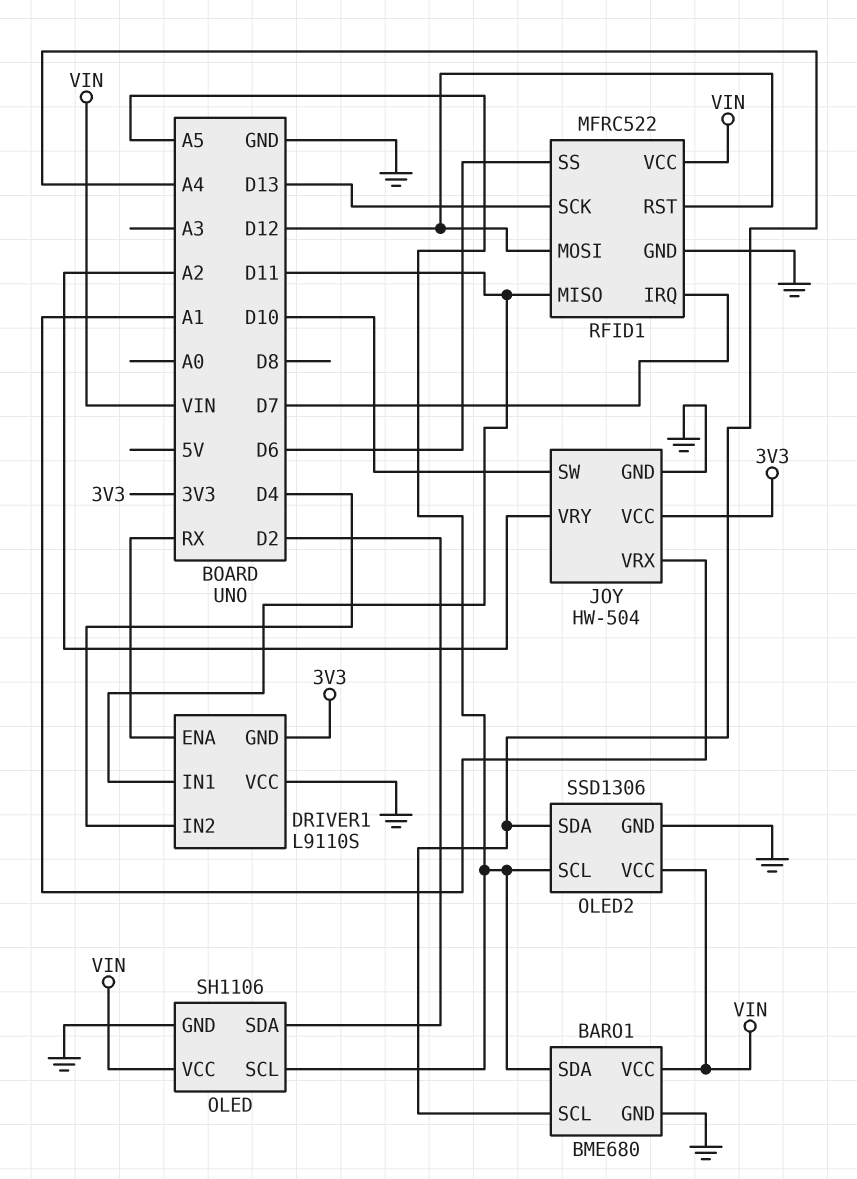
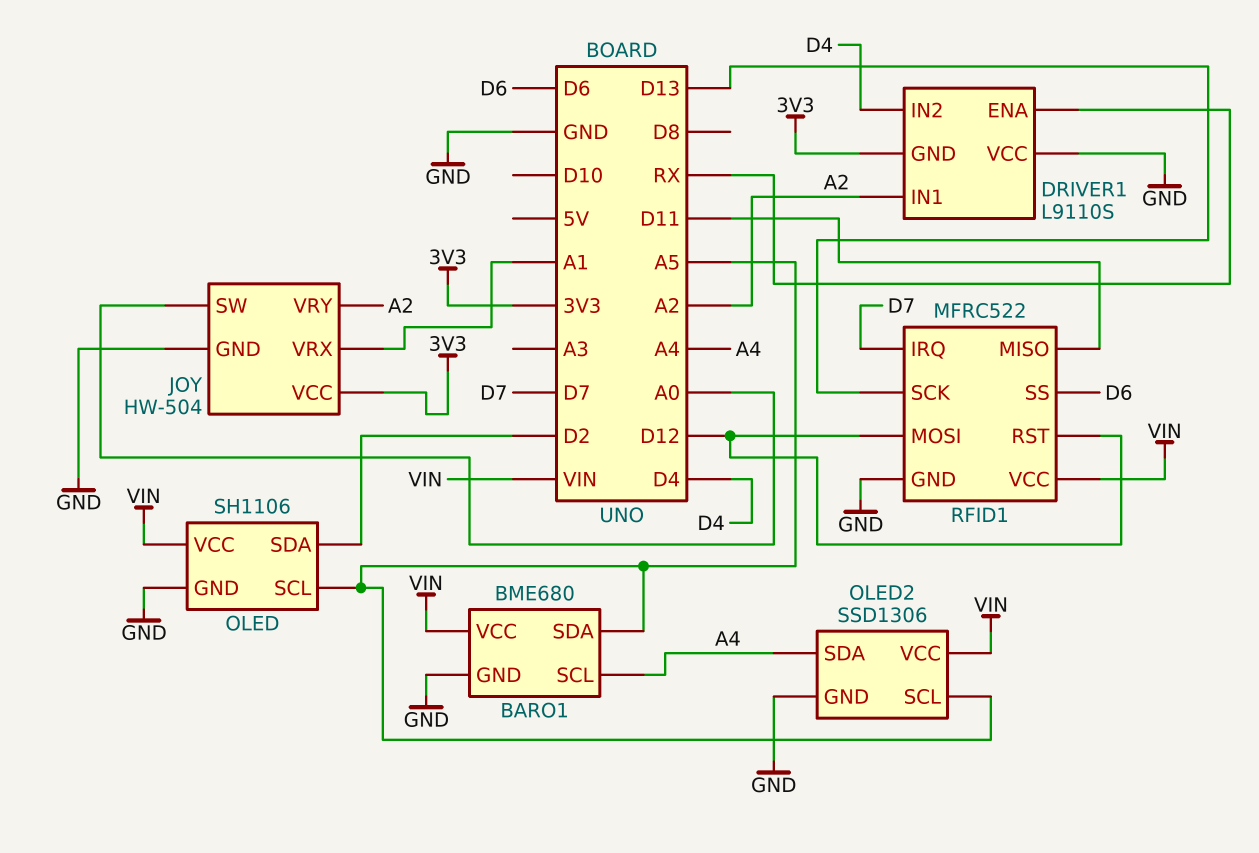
DRIVER1 pin IN1: D11 -> A2
JOY pin SW: D10 -> A0

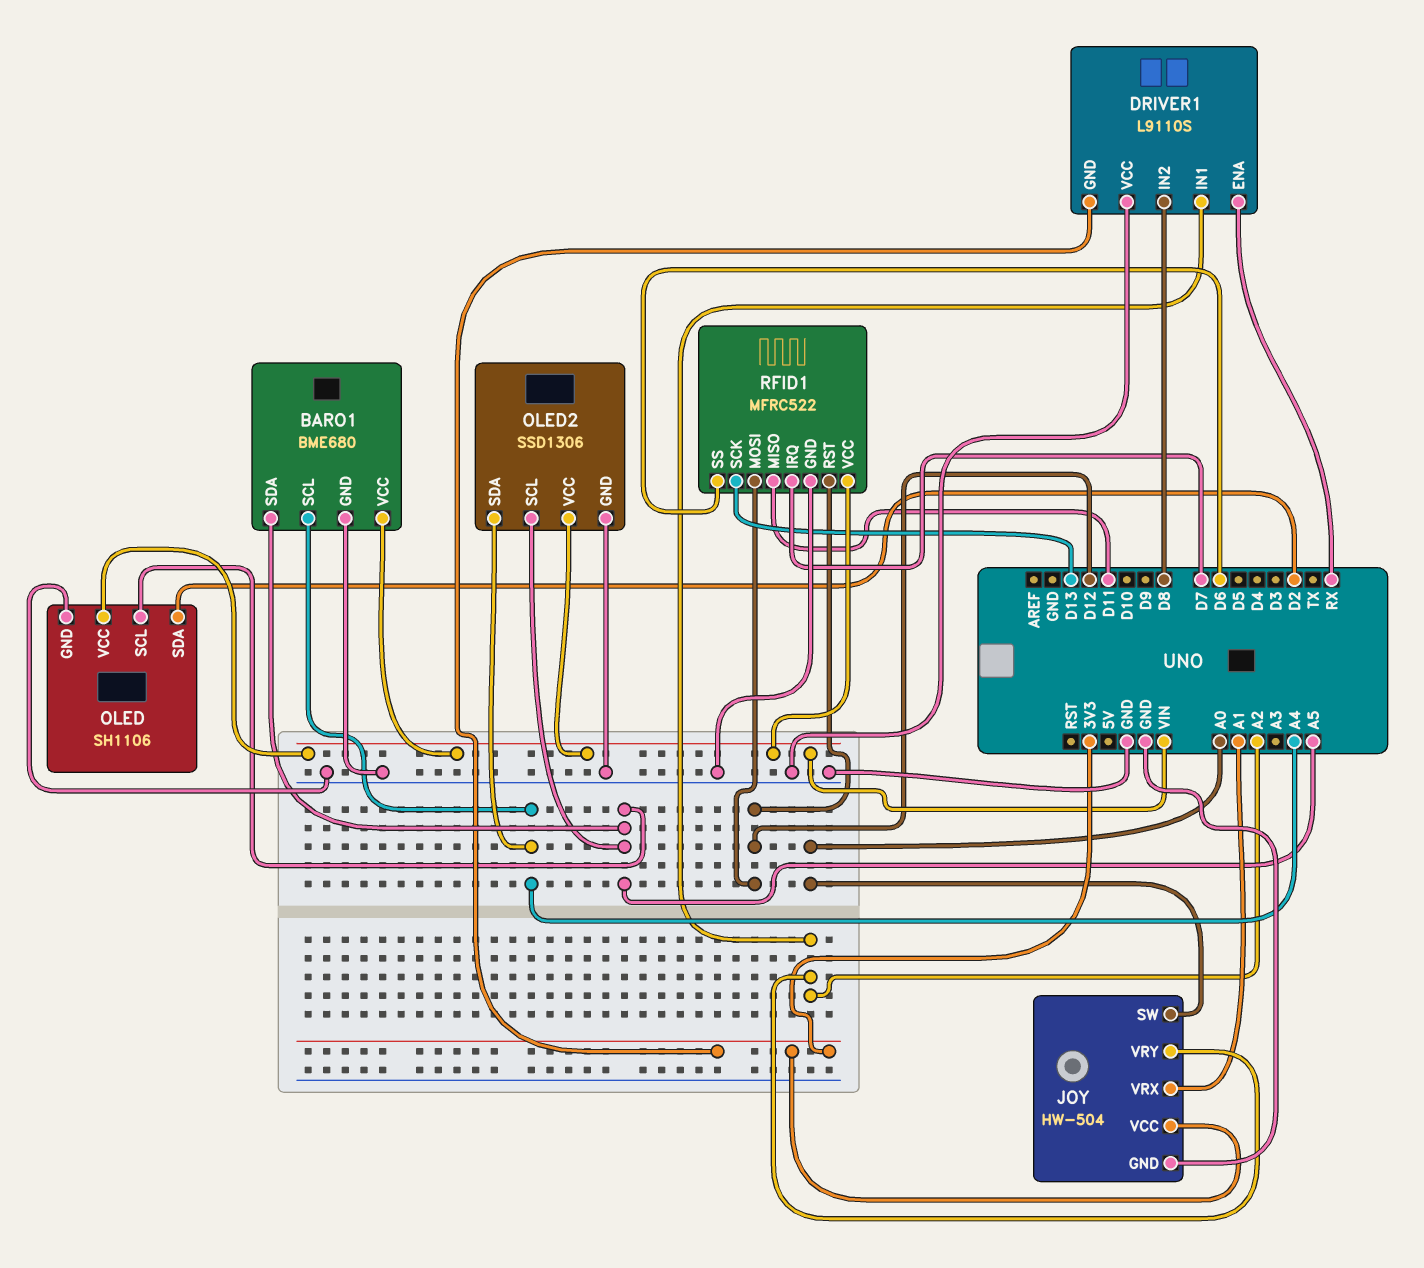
DRIVER1 pin IN2: D4 -> D8

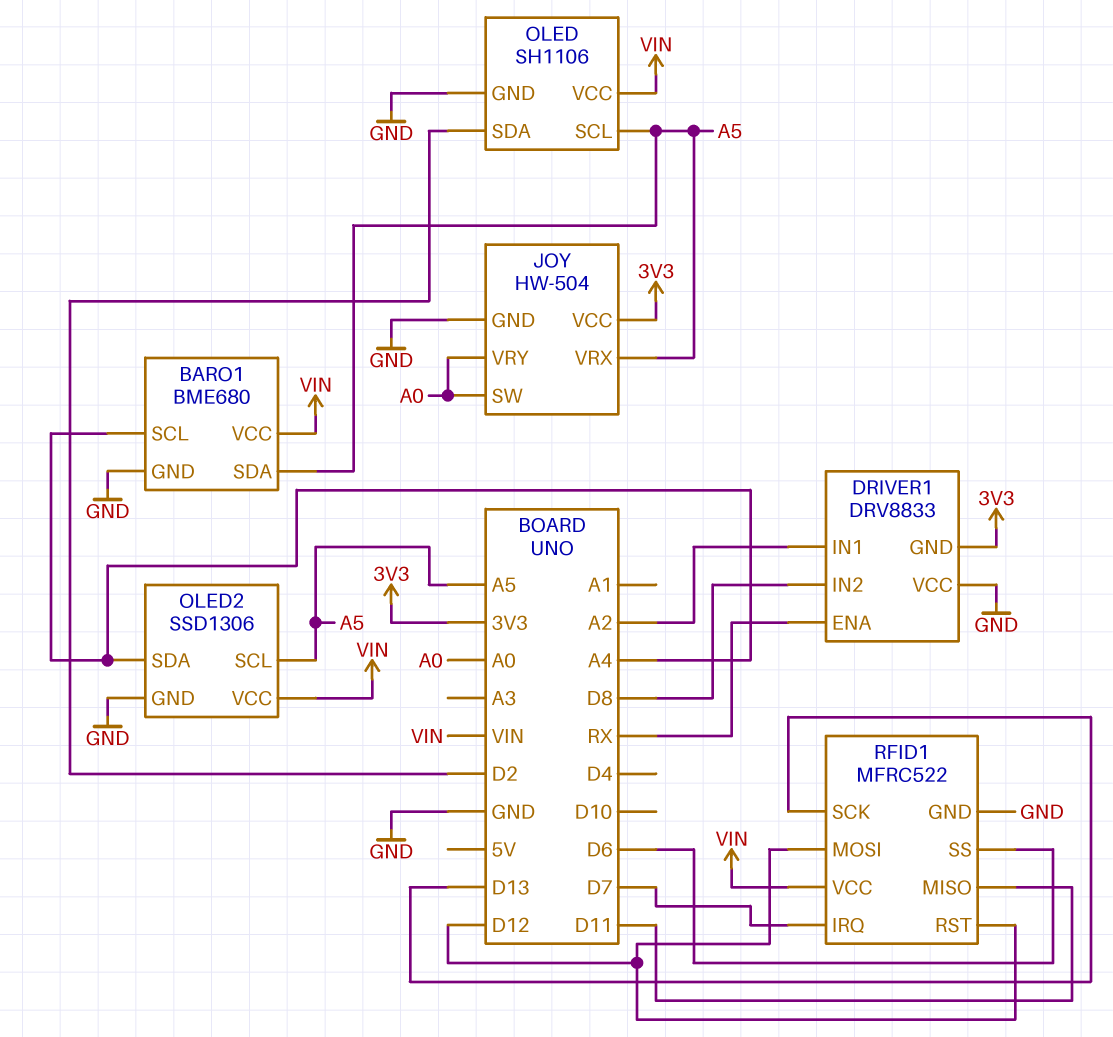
DRIVER1: L9110S -> DRV8833
JOY pin VRX: A1 -> A5
JOY pin VRY: A2 -> A0

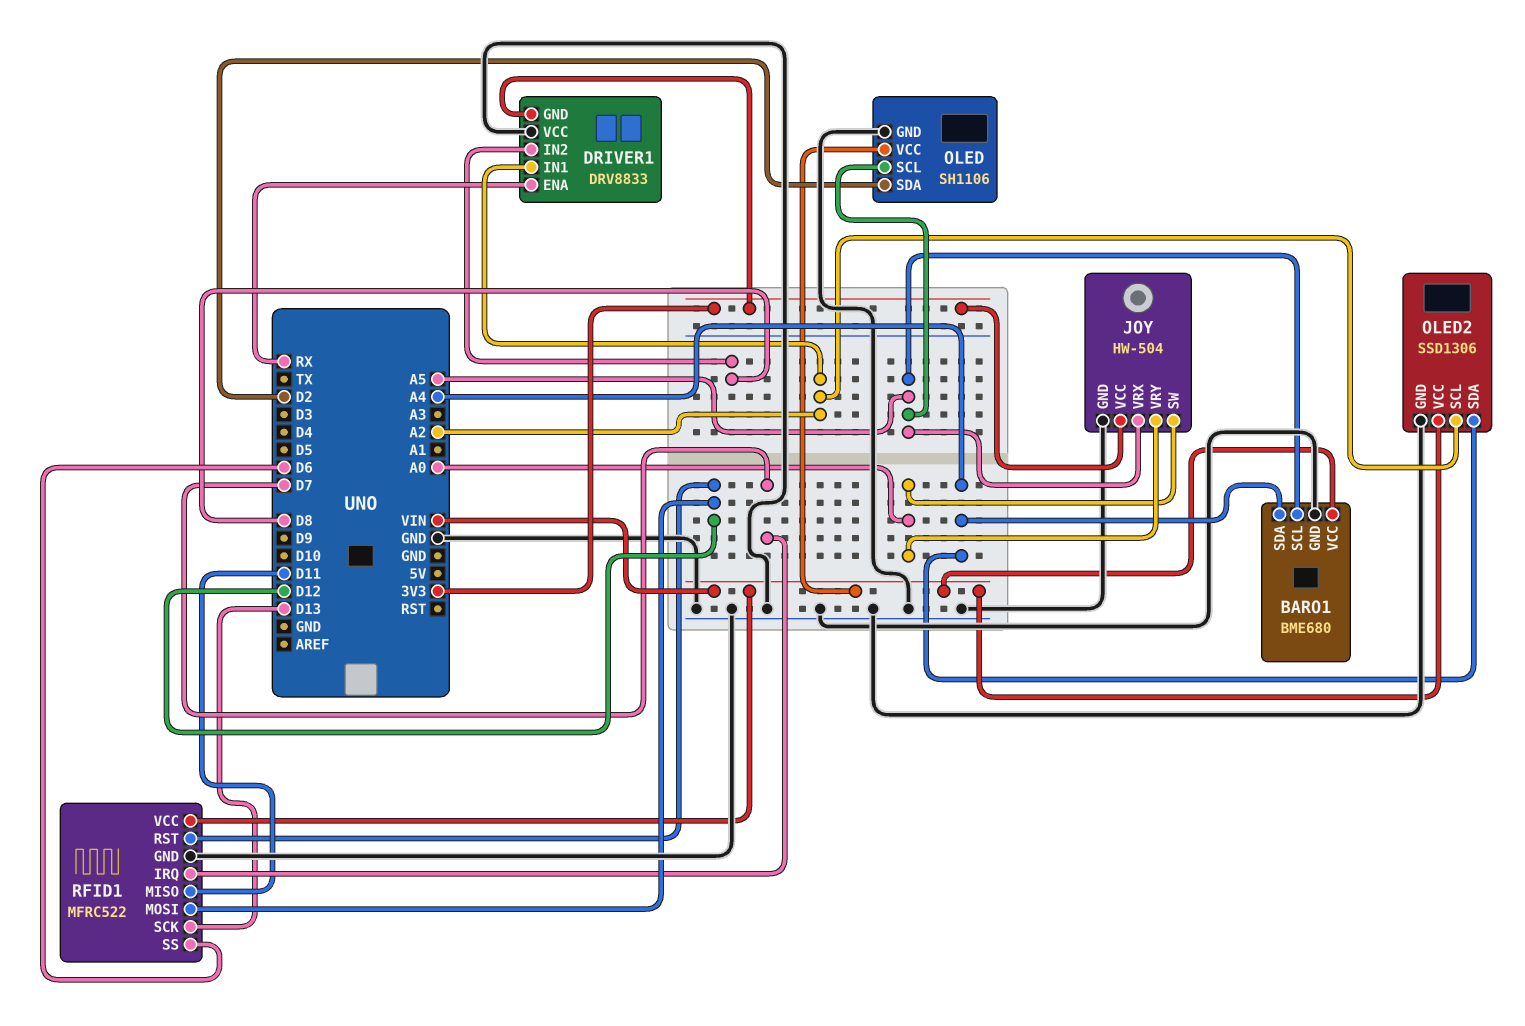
BARO1 pin SCL: A4 -> A5
BARO1 pin SDA: A5 -> A4
OLED2 pin SCL: A5 -> A2

